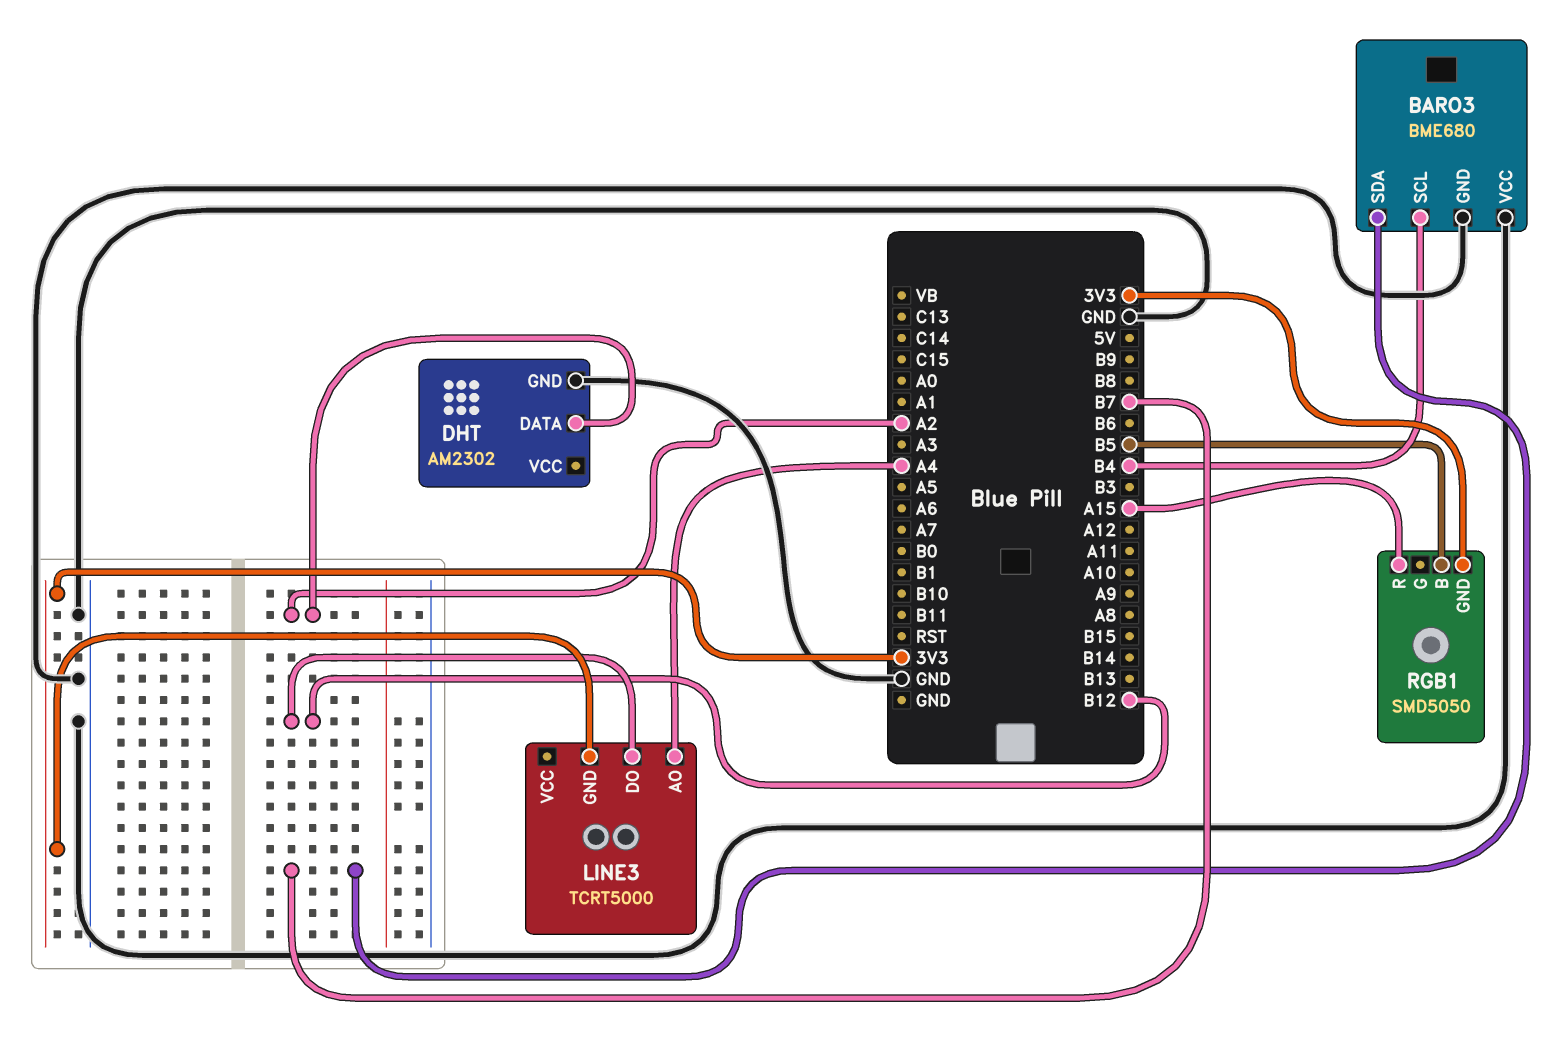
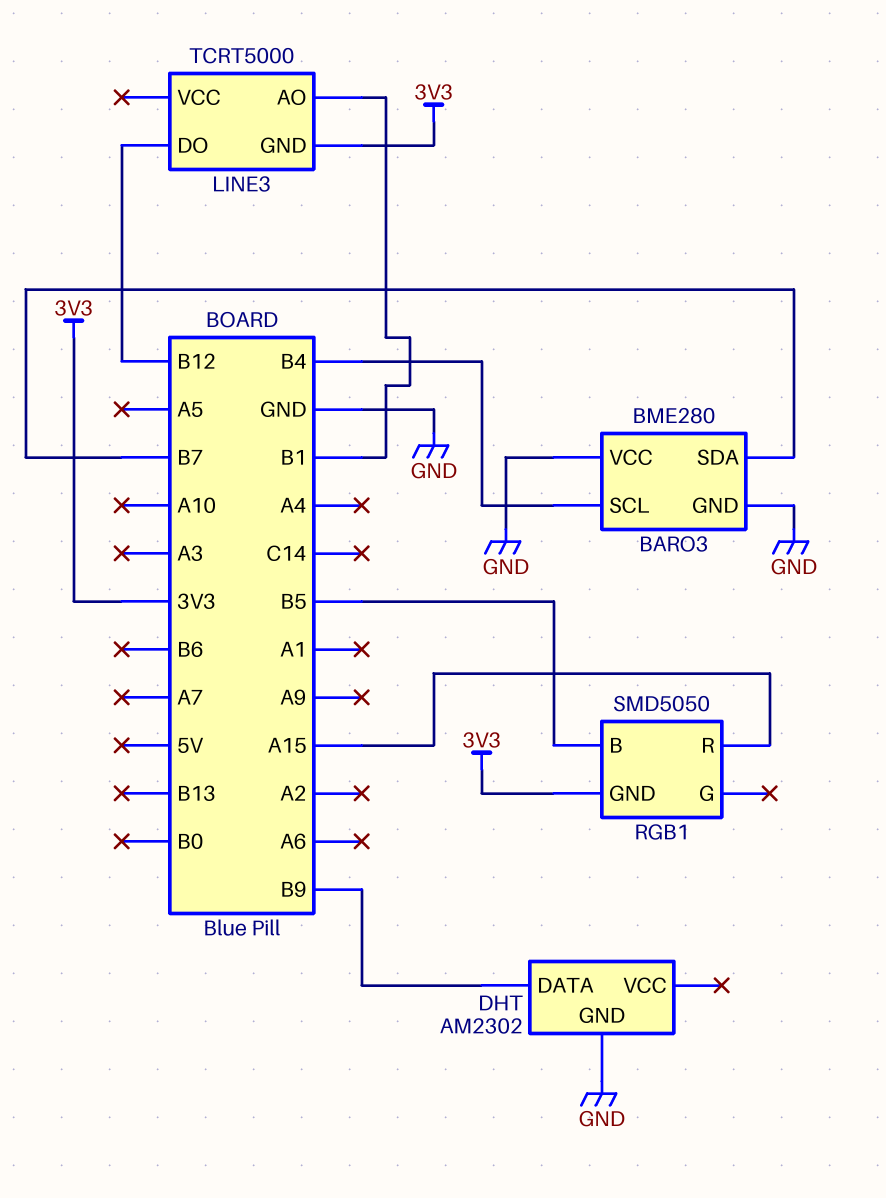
BARO3: BME680 -> BME280
DHT pin DATA: A2 -> B9
LINE3 pin AO: A4 -> B1

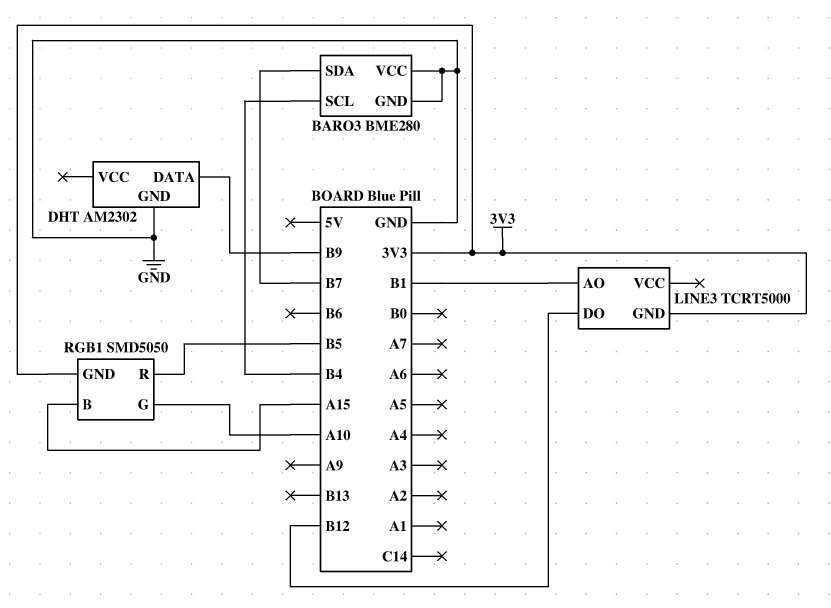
RGB1 pin B: B5 -> A15
RGB1 pin G: none -> A10
RGB1 pin R: A15 -> B5

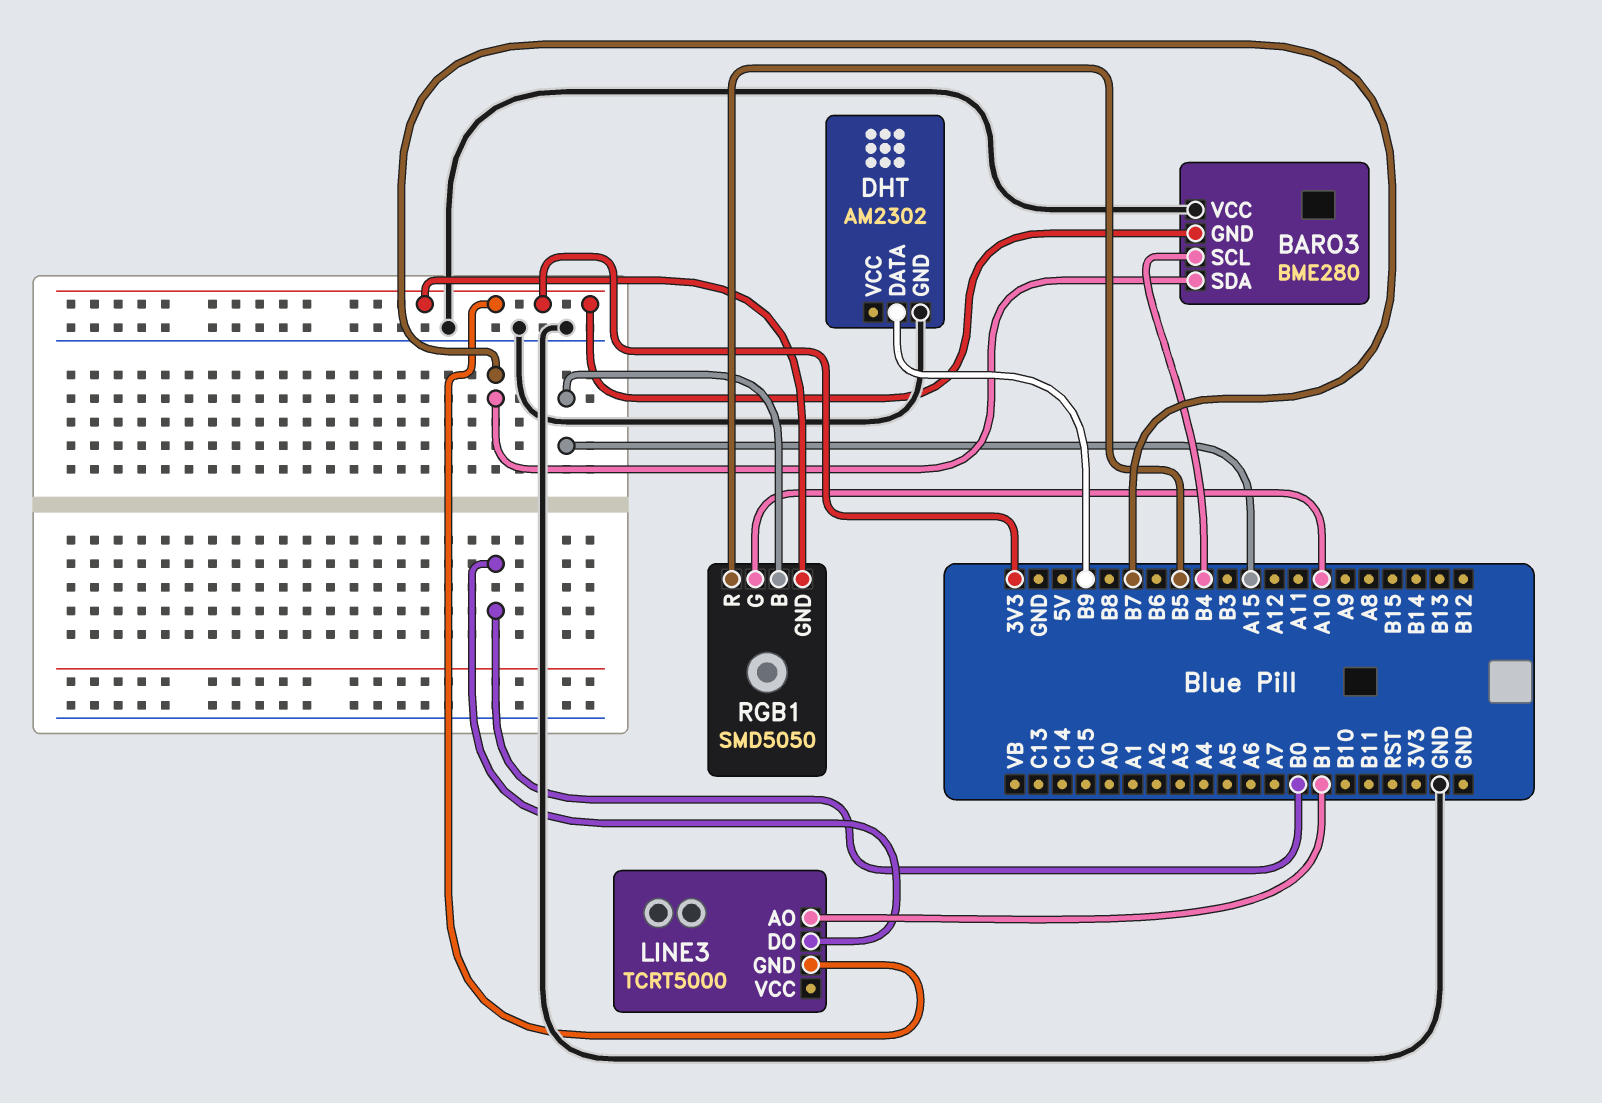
BARO3 pin GND: GND -> 3V3
LINE3 pin DO: B12 -> B0

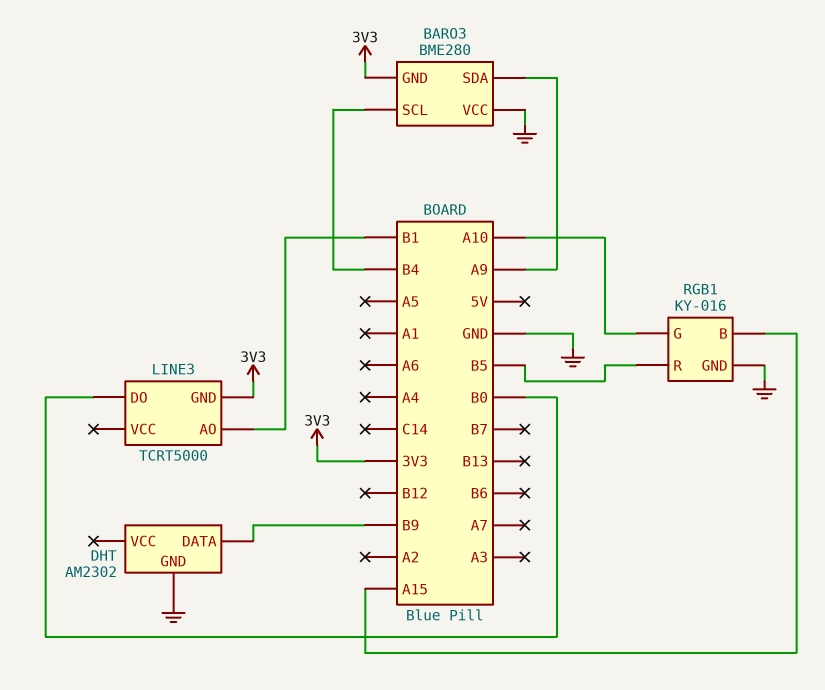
BARO3 pin SDA: B7 -> A9
RGB1: SMD5050 -> KY-016
RGB1 pin GND: 3V3 -> GND

